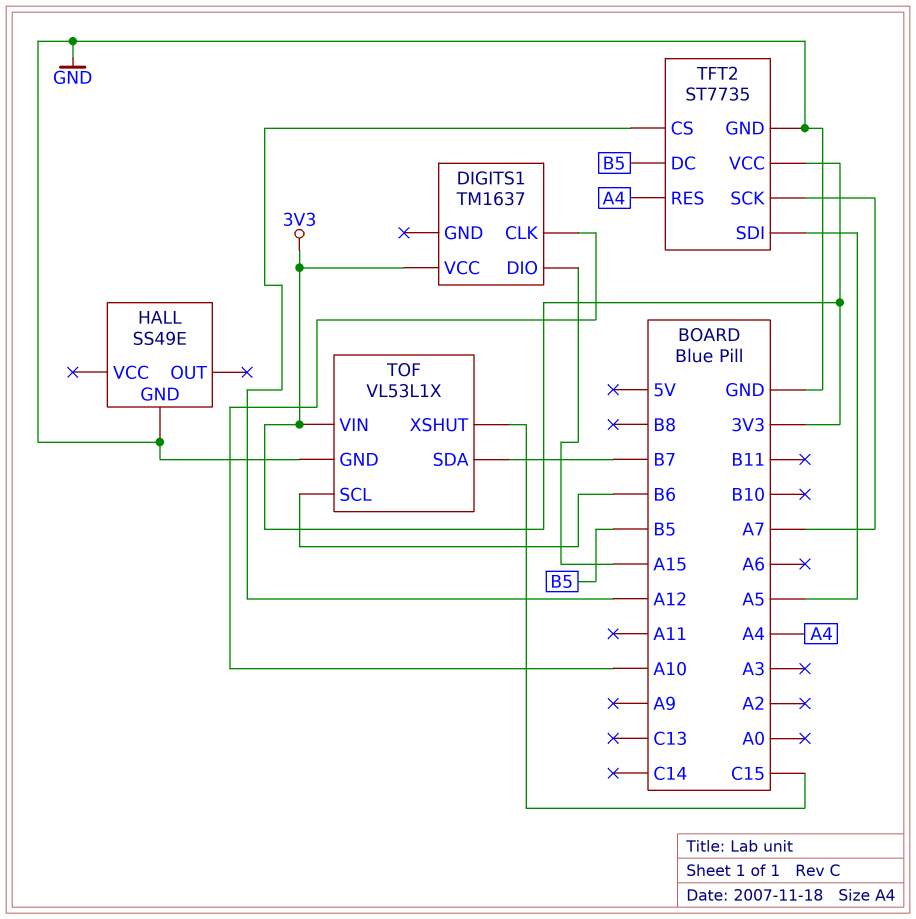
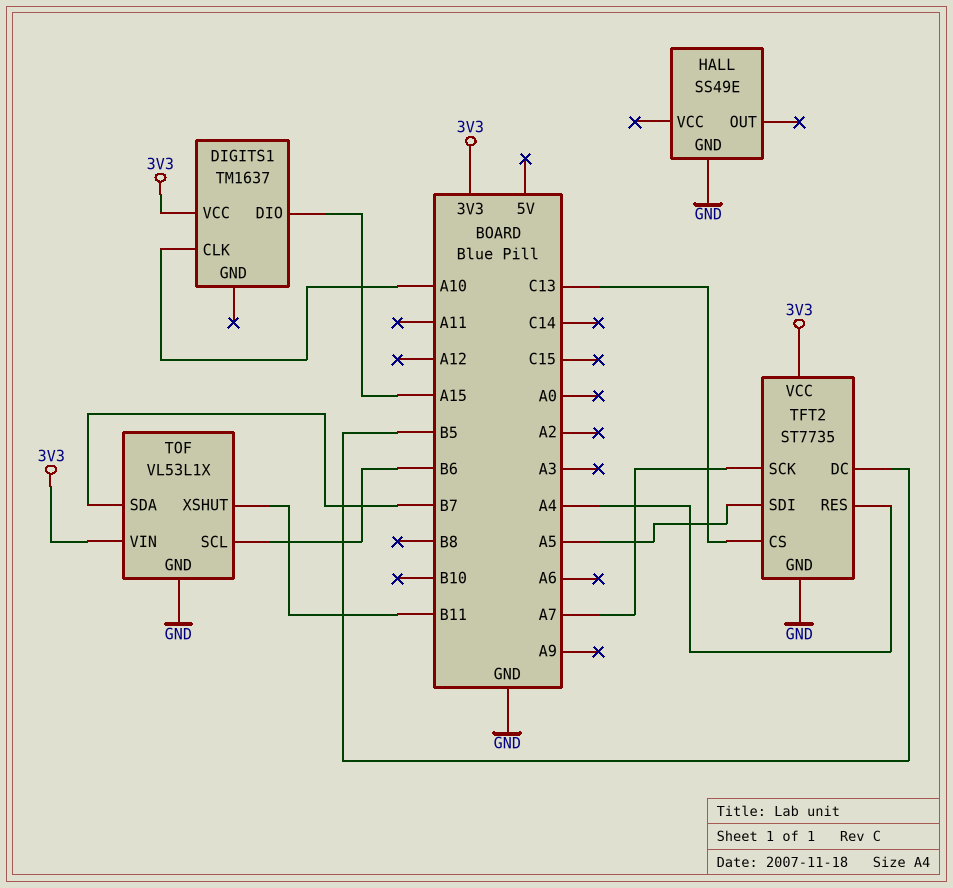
TFT2 pin CS: A12 -> C13
TOF pin XSHUT: C15 -> B11

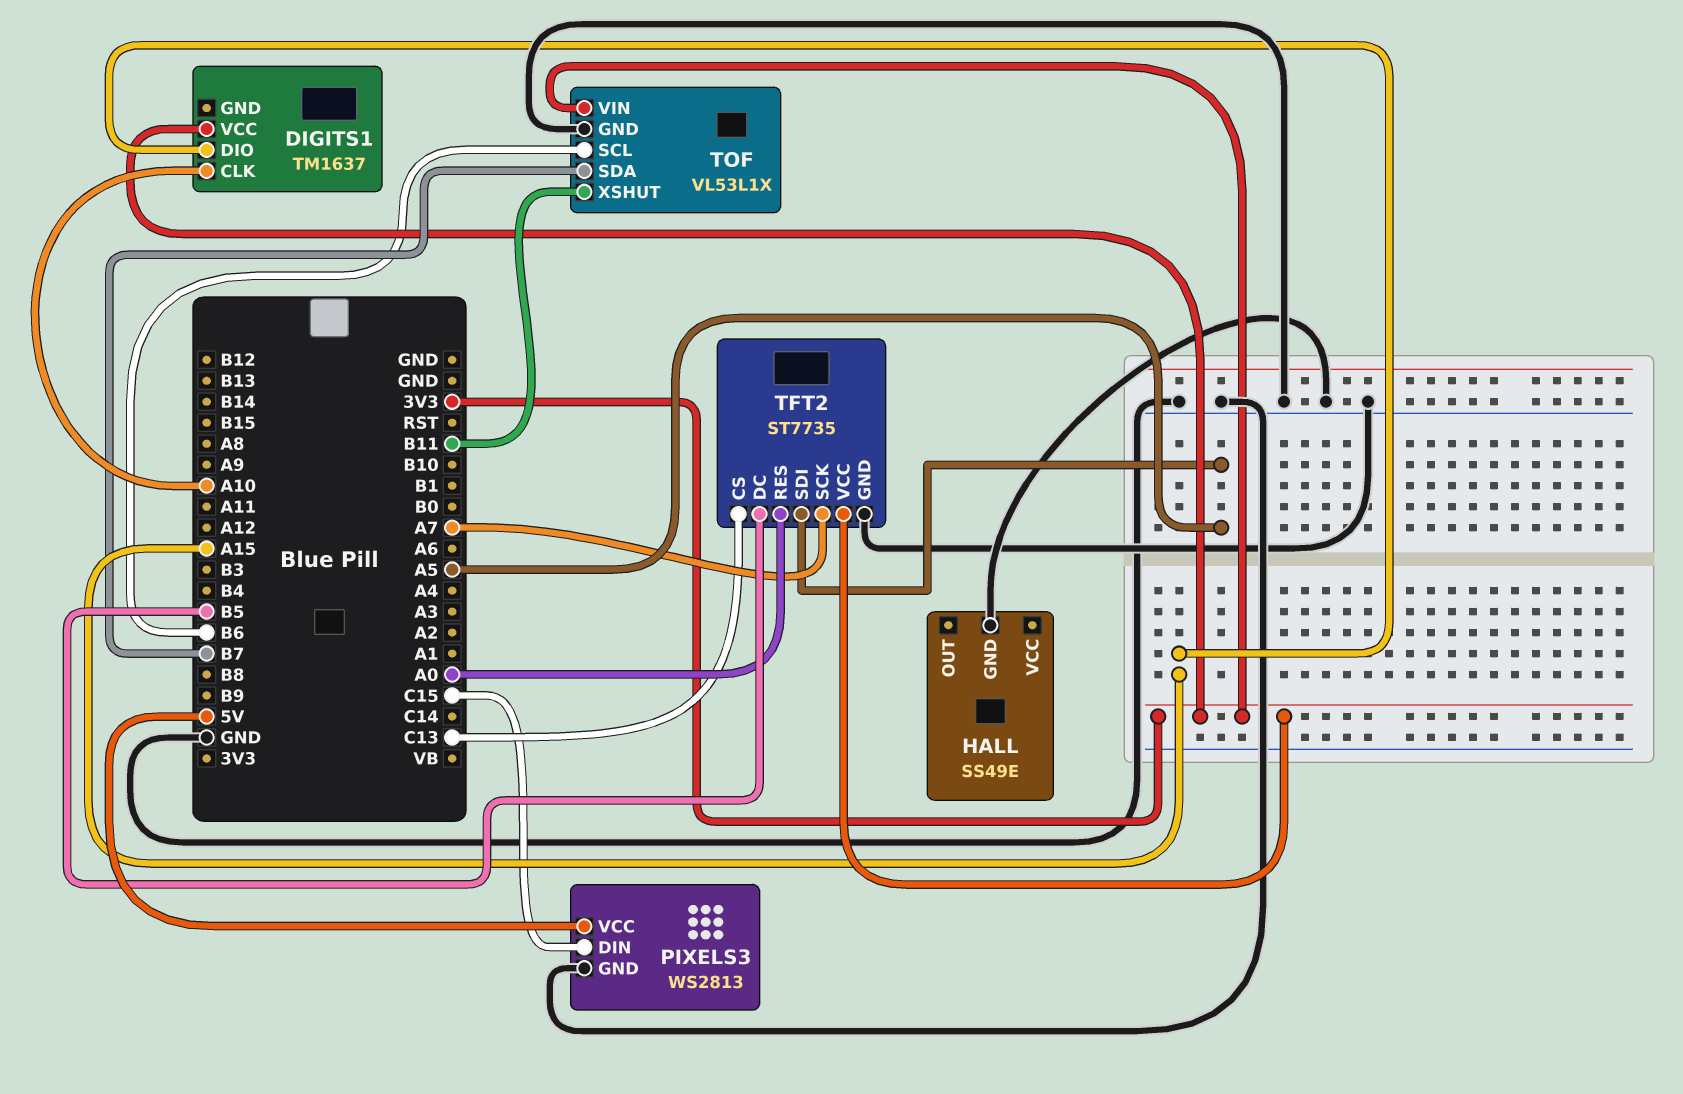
PIXELS3: none -> WS2813
PIXELS3 pin DIN: none -> C15
PIXELS3 pin GND: none -> GND
PIXELS3 pin VCC: none -> 5V
TFT2 pin RES: A4 -> A0

